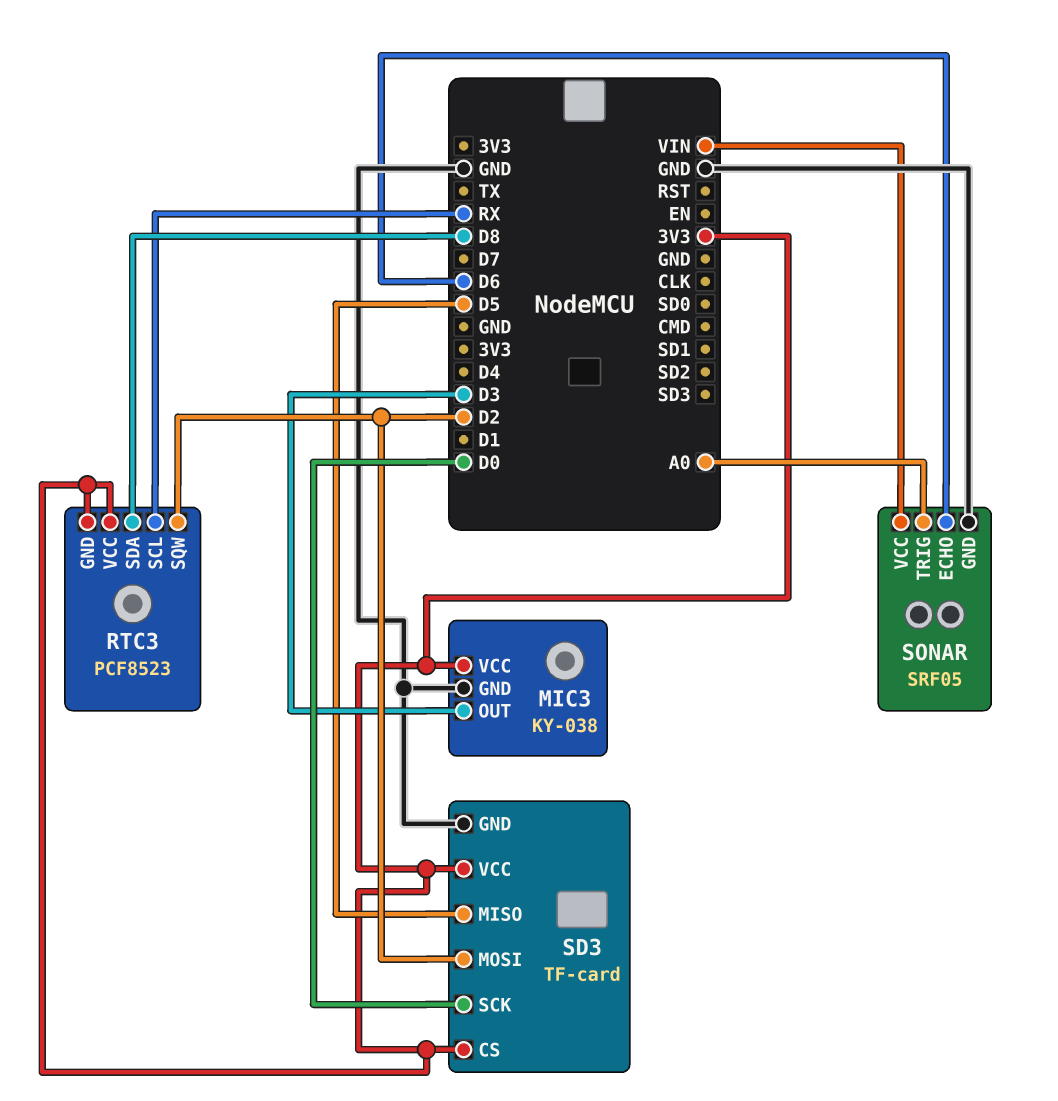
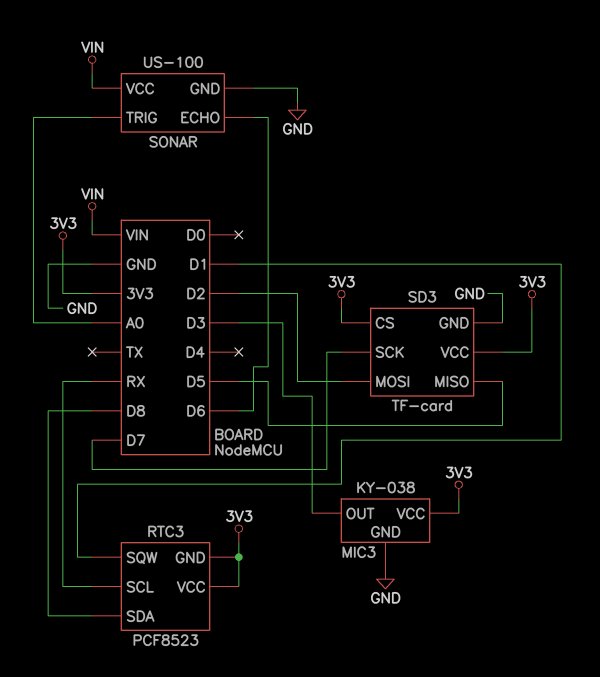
RTC3 pin SQW: D2 -> D1
SD3 pin SCK: D0 -> D7
SONAR: SRF05 -> US-100

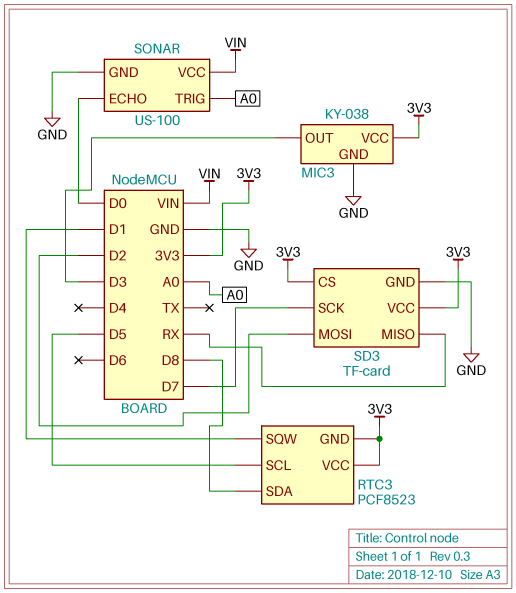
RTC3 pin SCL: RX -> D5
SD3 pin MISO: D5 -> RX
SONAR pin ECHO: D6 -> D0

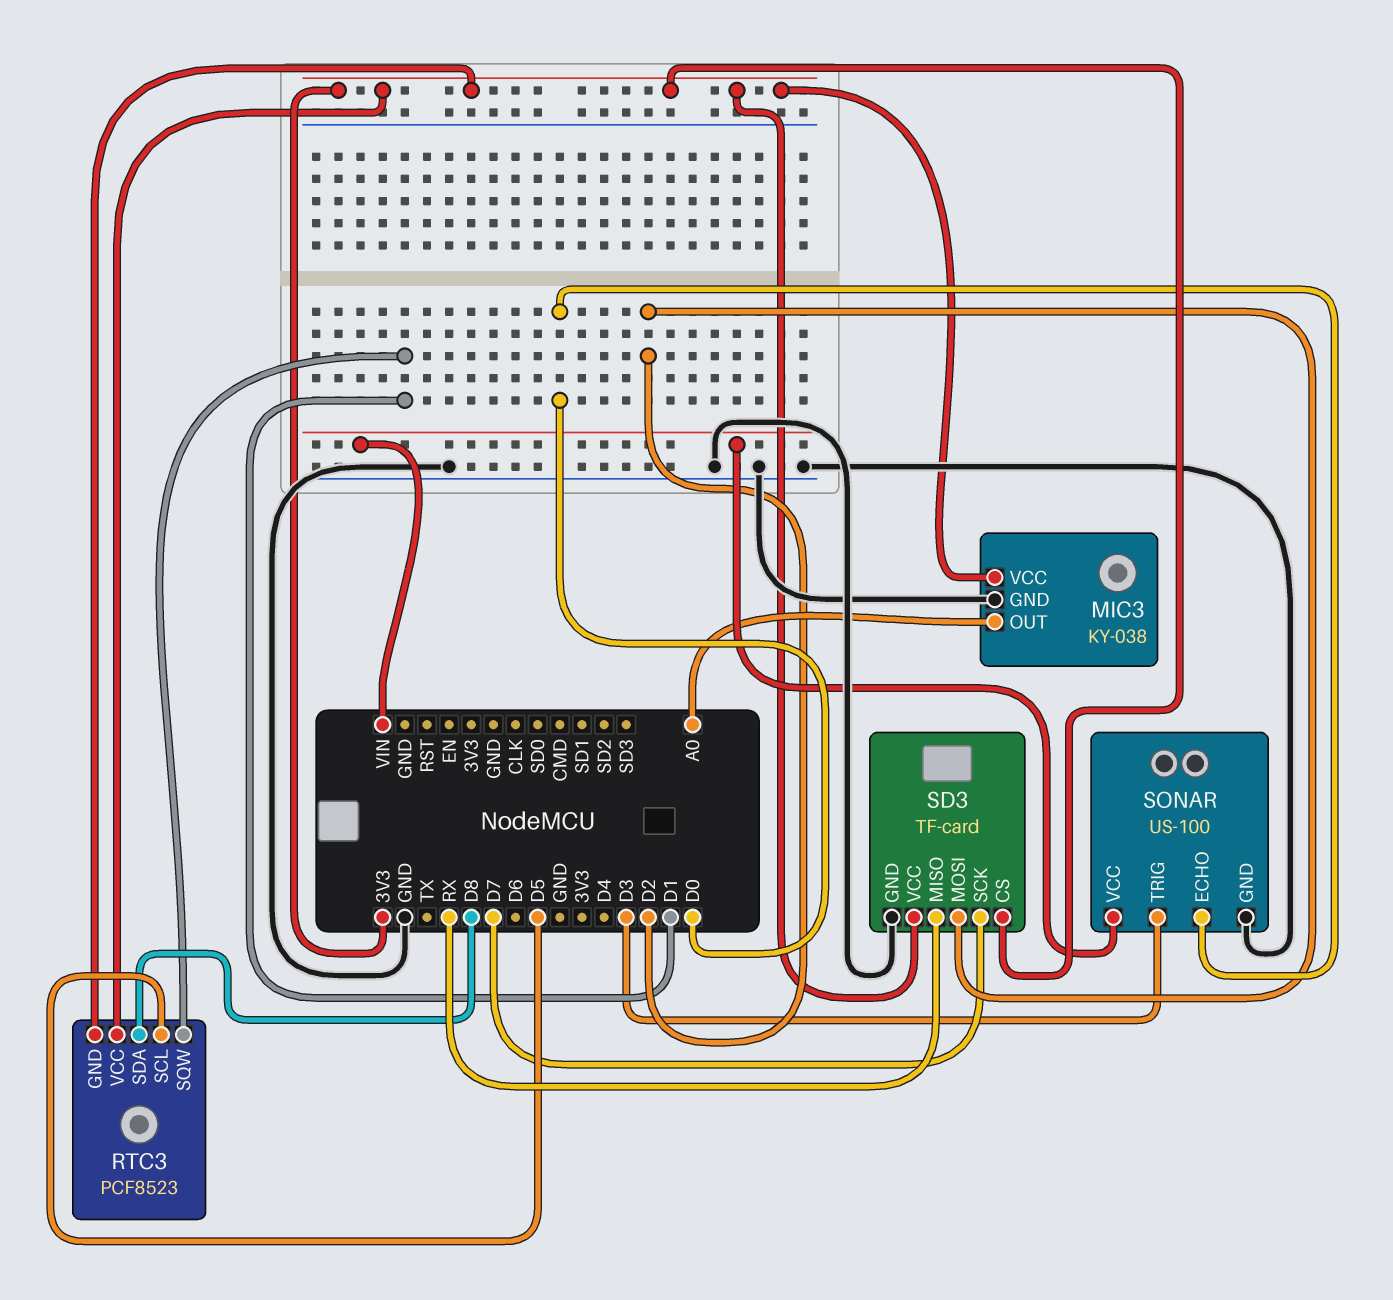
MIC3 pin OUT: D3 -> A0
SONAR pin TRIG: A0 -> D3

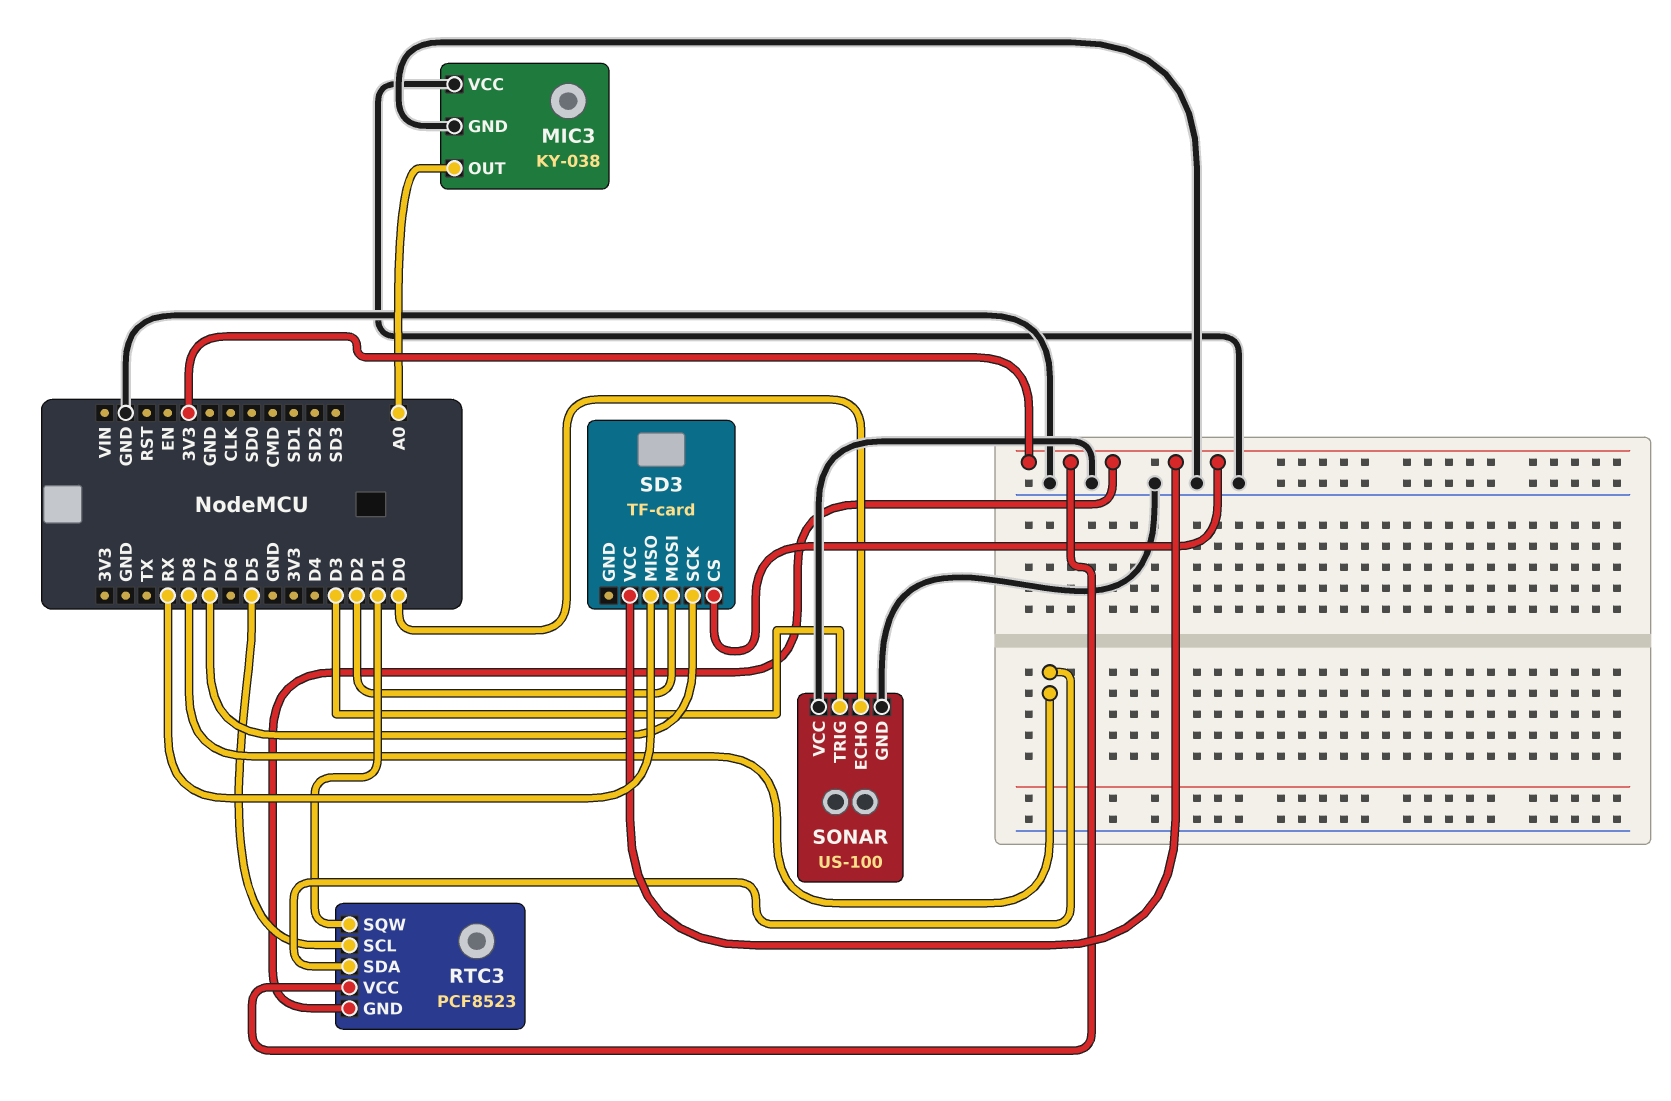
MIC3 pin VCC: 3V3 -> GND
SD3 pin GND: GND -> none
SONAR pin VCC: VIN -> GND

